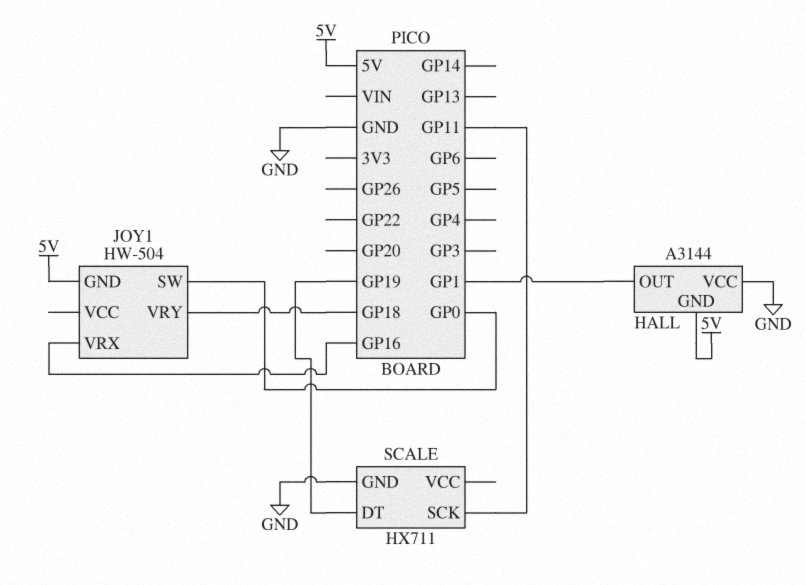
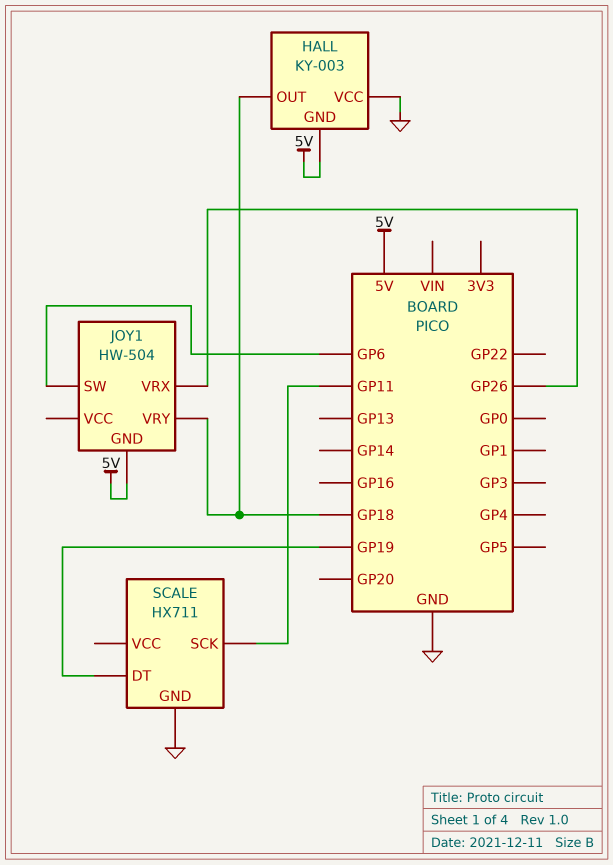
HALL: A3144 -> KY-003
HALL pin OUT: GP1 -> GP18
JOY1 pin SW: GP0 -> GP6
JOY1 pin VRX: GP16 -> GP26

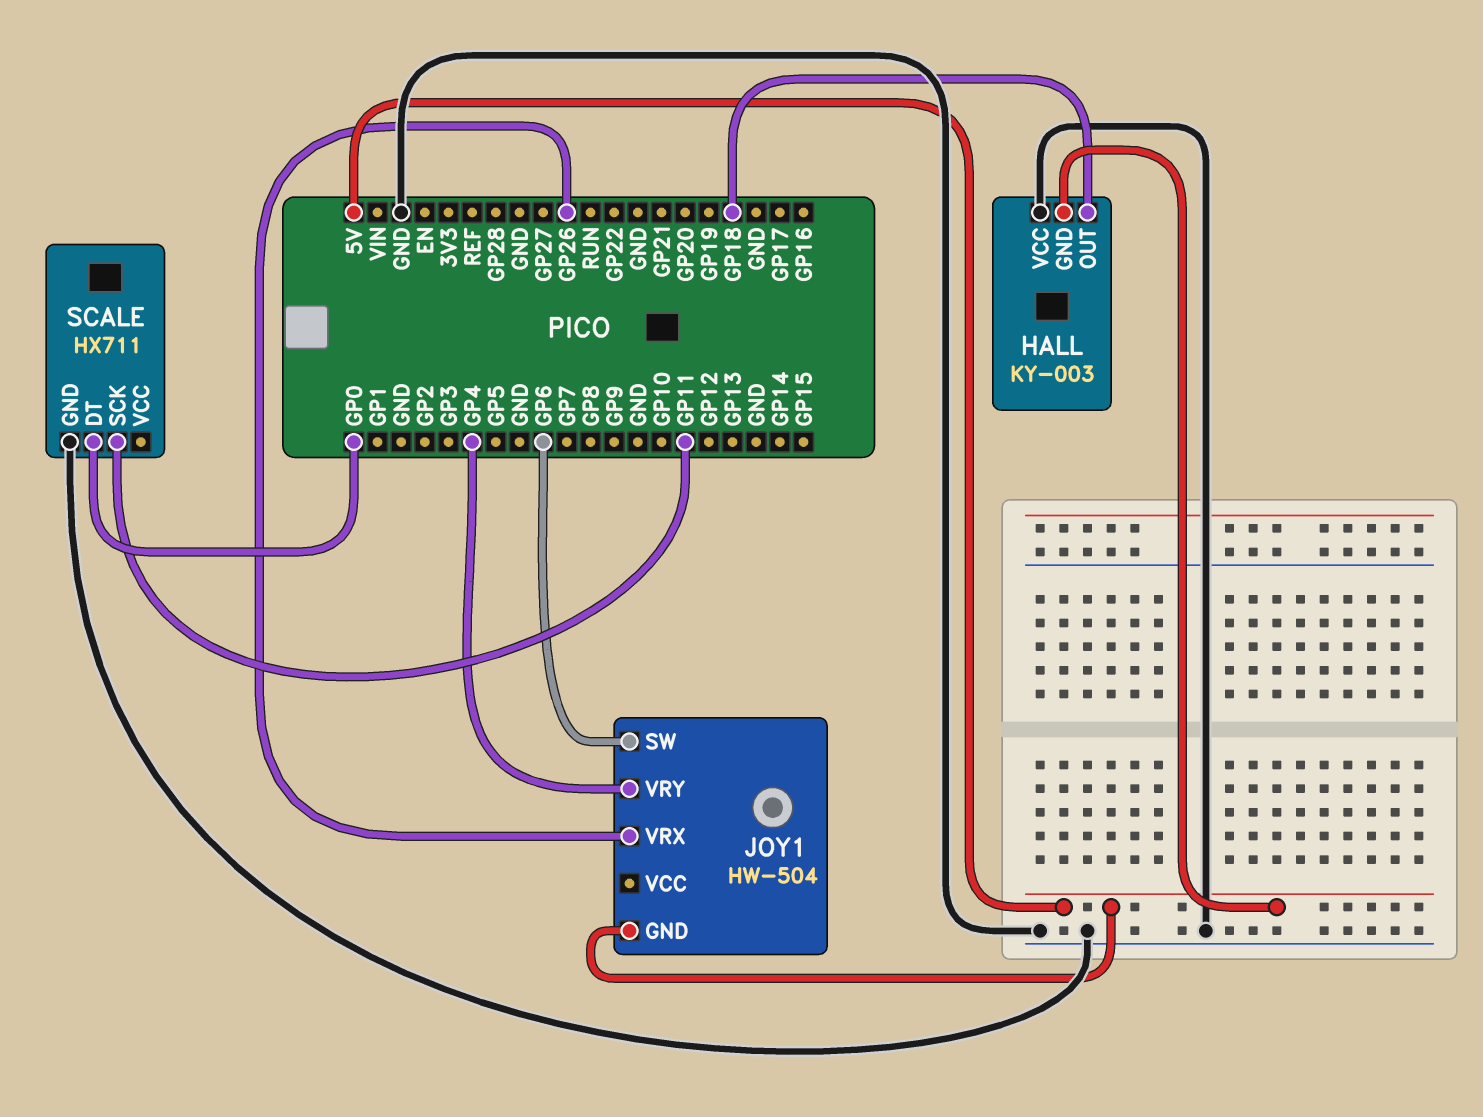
JOY1 pin VRY: GP18 -> GP4
SCALE pin DT: GP19 -> GP0

